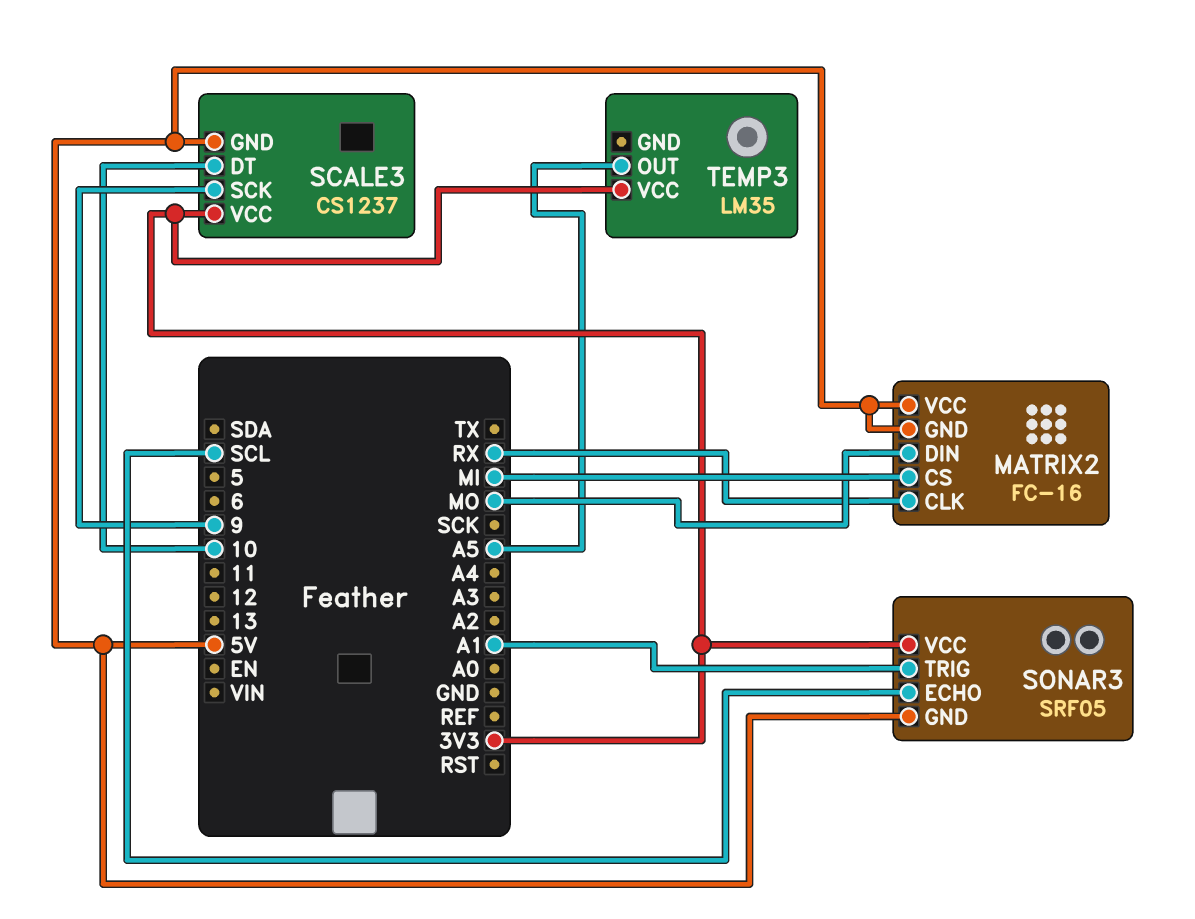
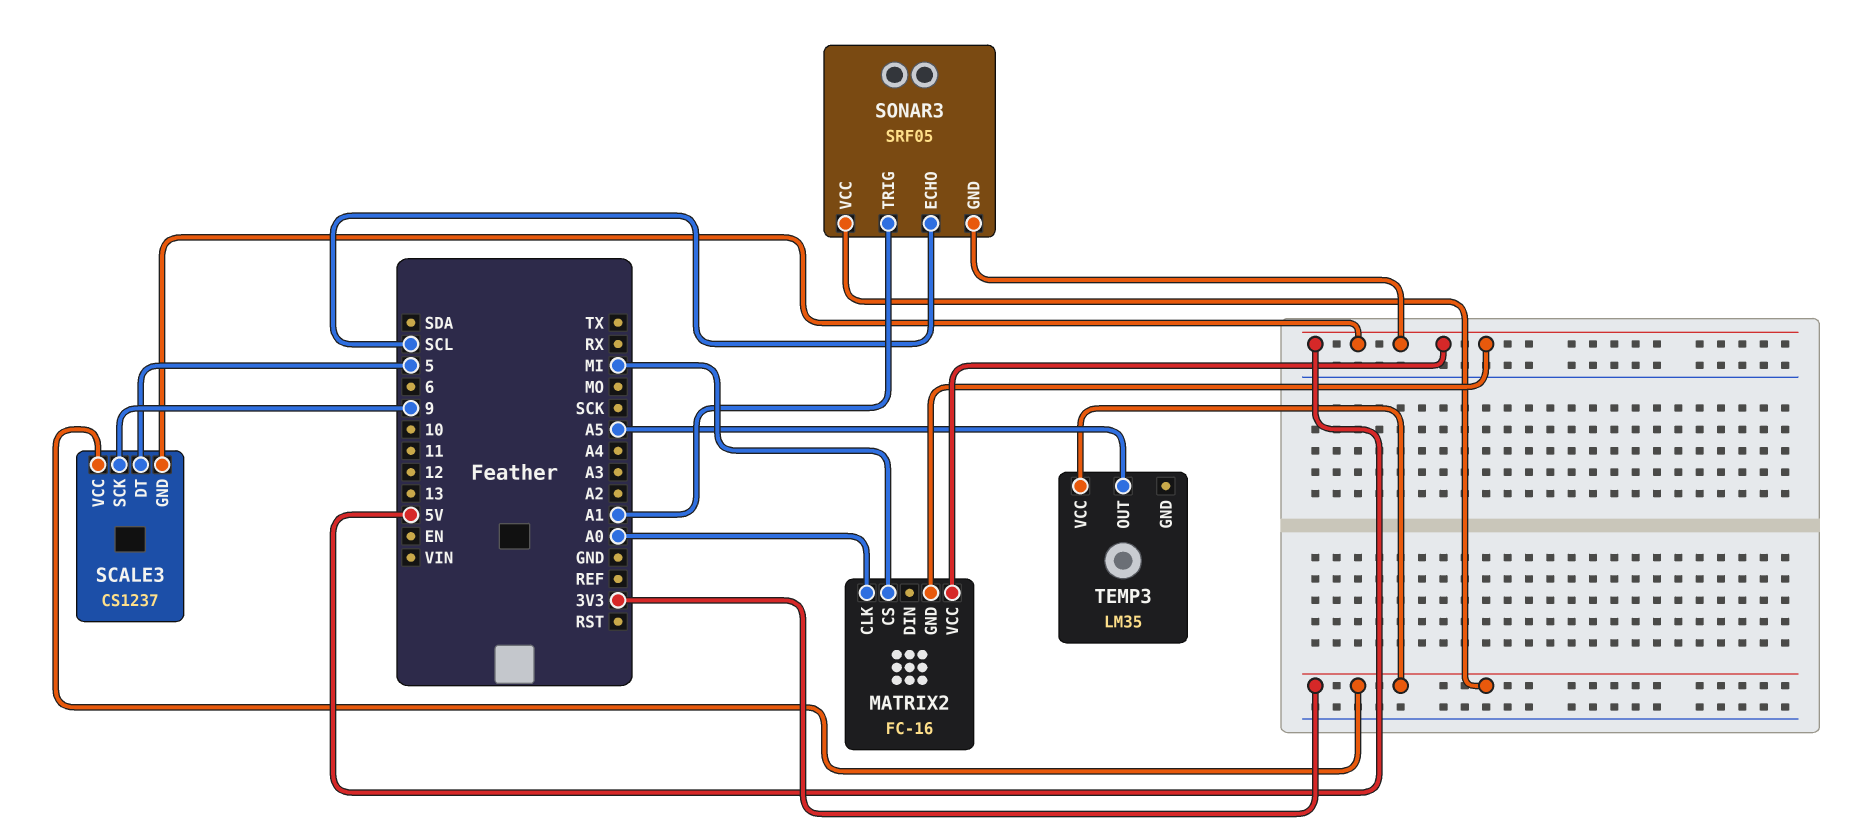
MATRIX2 pin CLK: RX -> A0
MATRIX2 pin DIN: MO -> none
SCALE3 pin DT: 10 -> 5

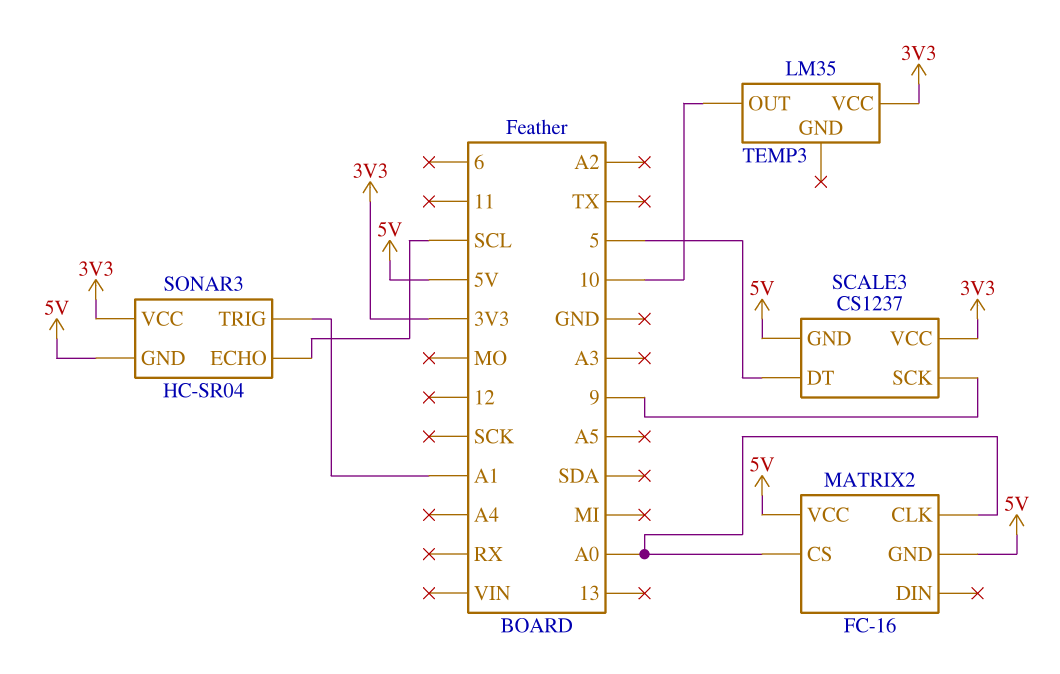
MATRIX2 pin CS: MI -> A0
SONAR3: SRF05 -> HC-SR04
TEMP3 pin OUT: A5 -> 10

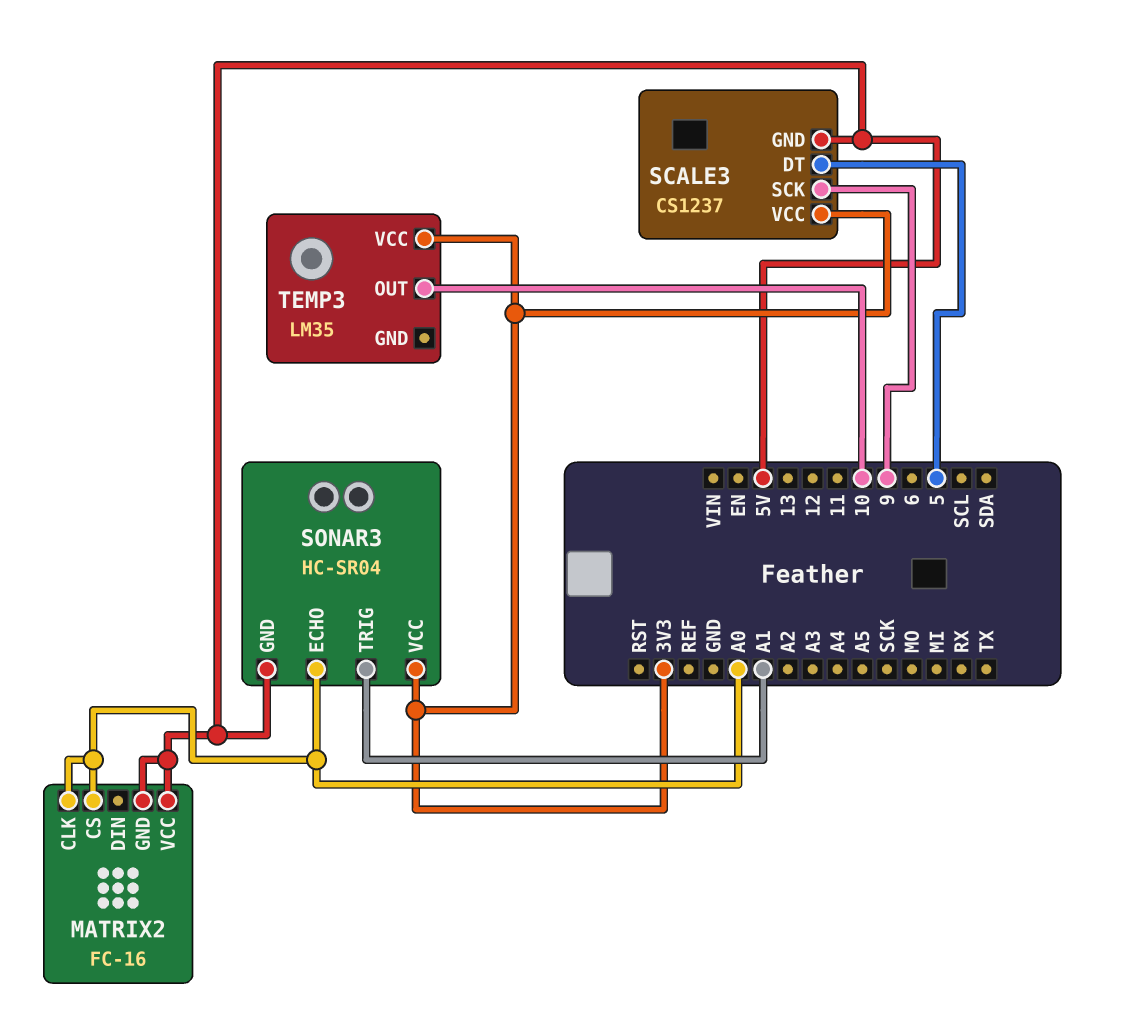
SONAR3 pin ECHO: SCL -> A0

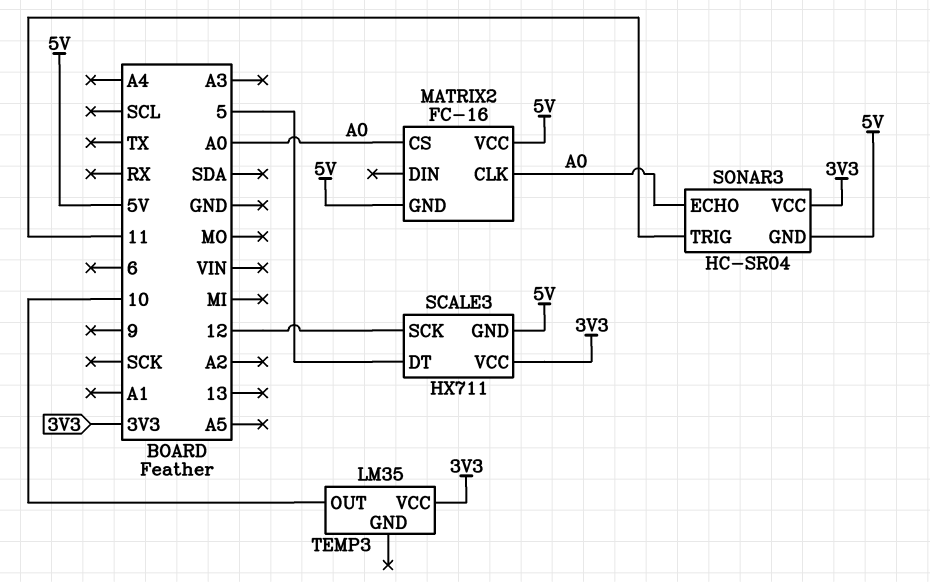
SCALE3: CS1237 -> HX711
SCALE3 pin SCK: 9 -> 12
SONAR3 pin TRIG: A1 -> 11

